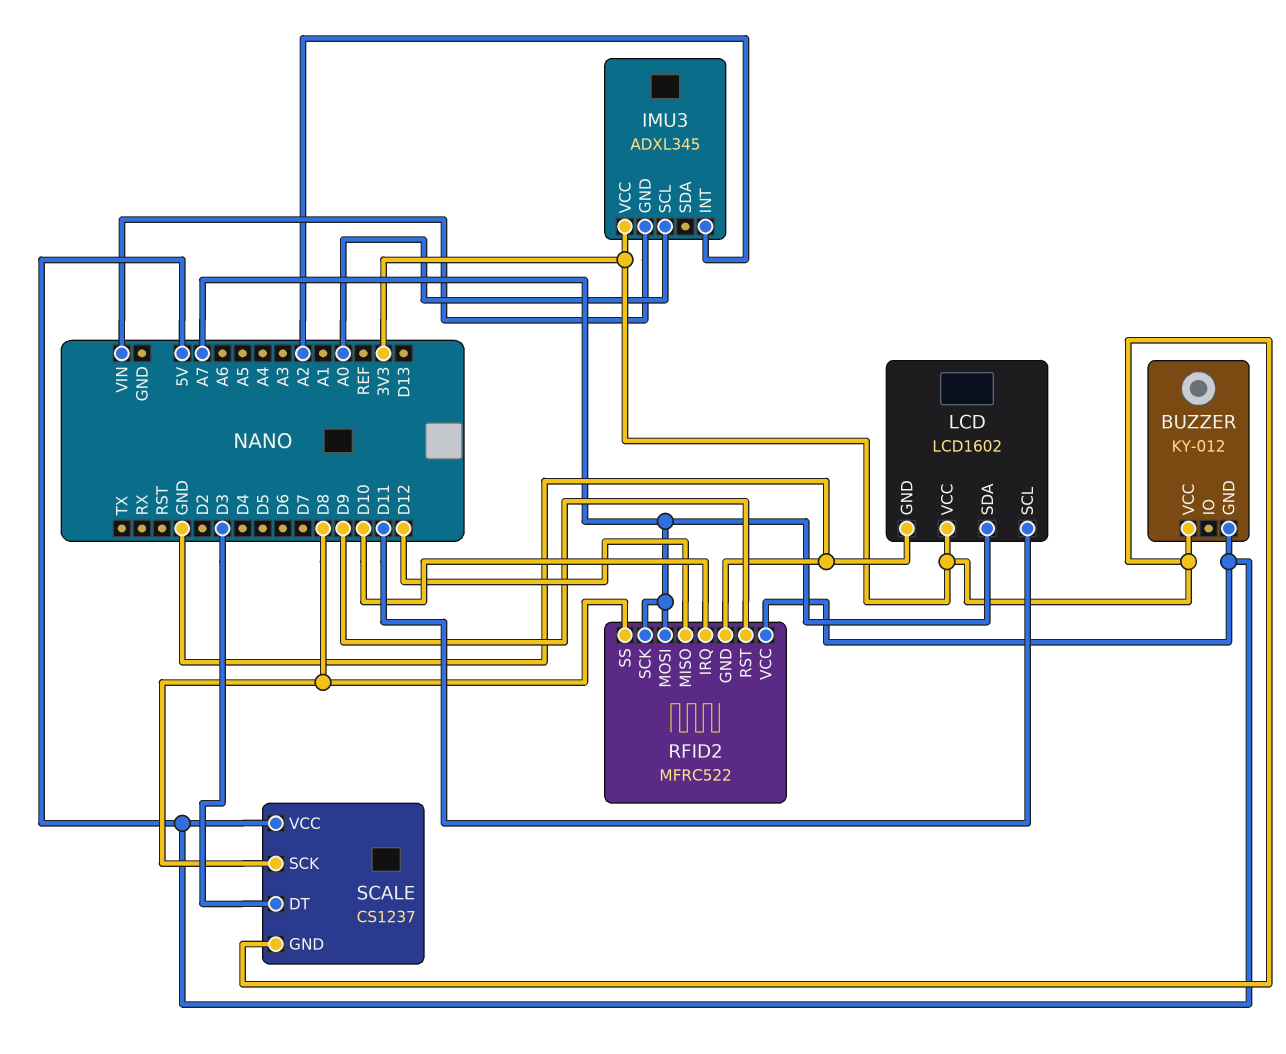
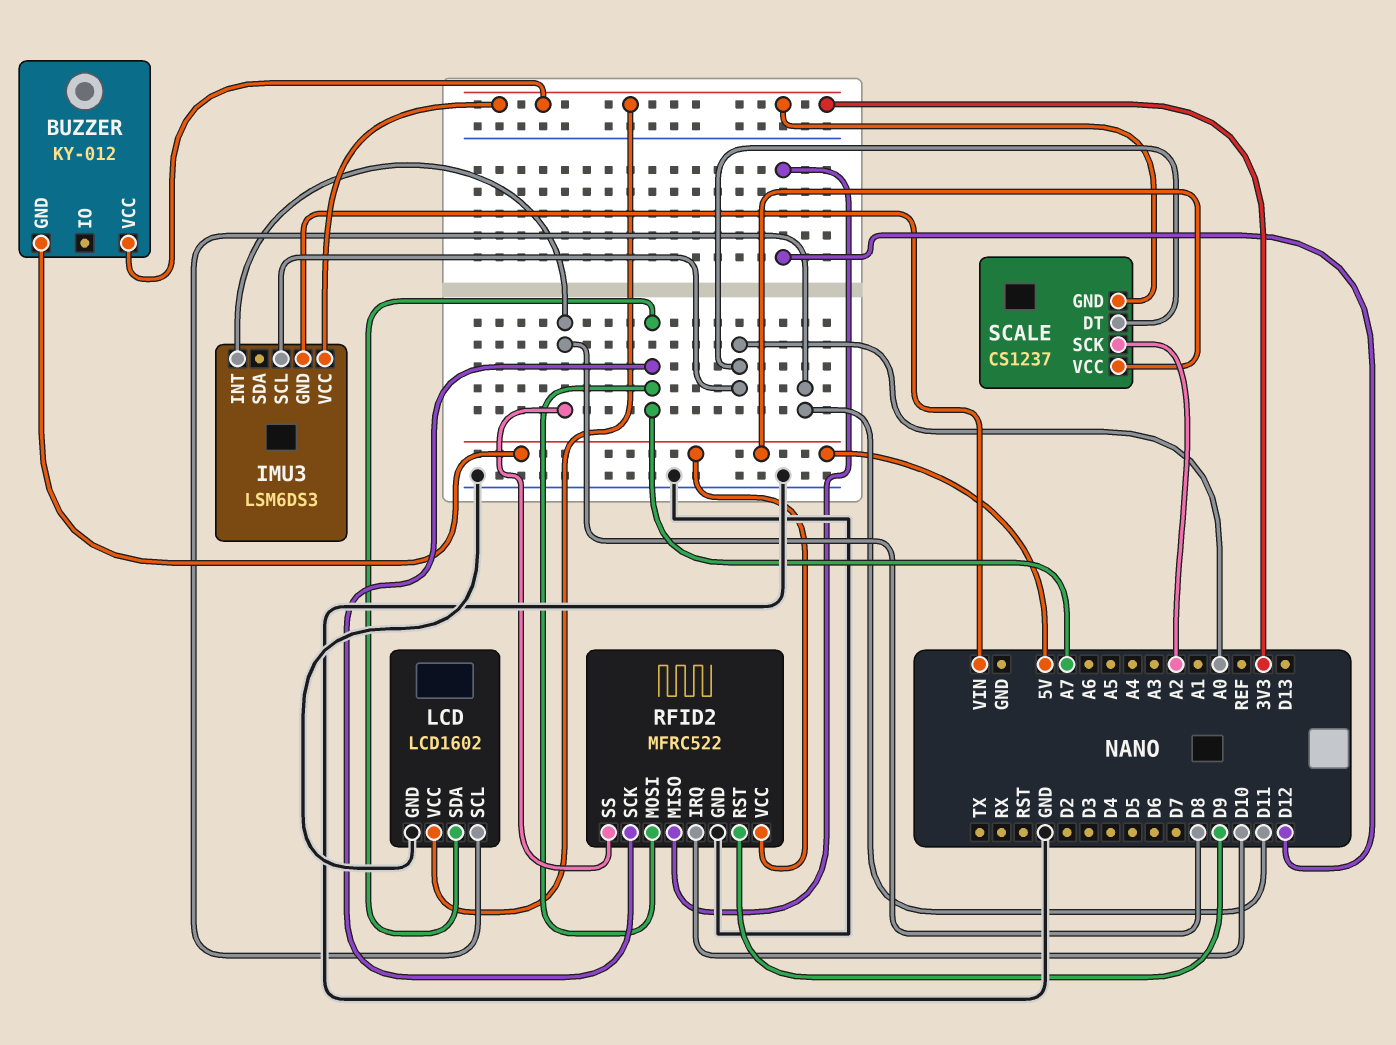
IMU3: ADXL345 -> LSM6DS3
IMU3 pin INT: A2 -> D8
SCALE pin DT: D3 -> A0
SCALE pin SCK: D8 -> A2

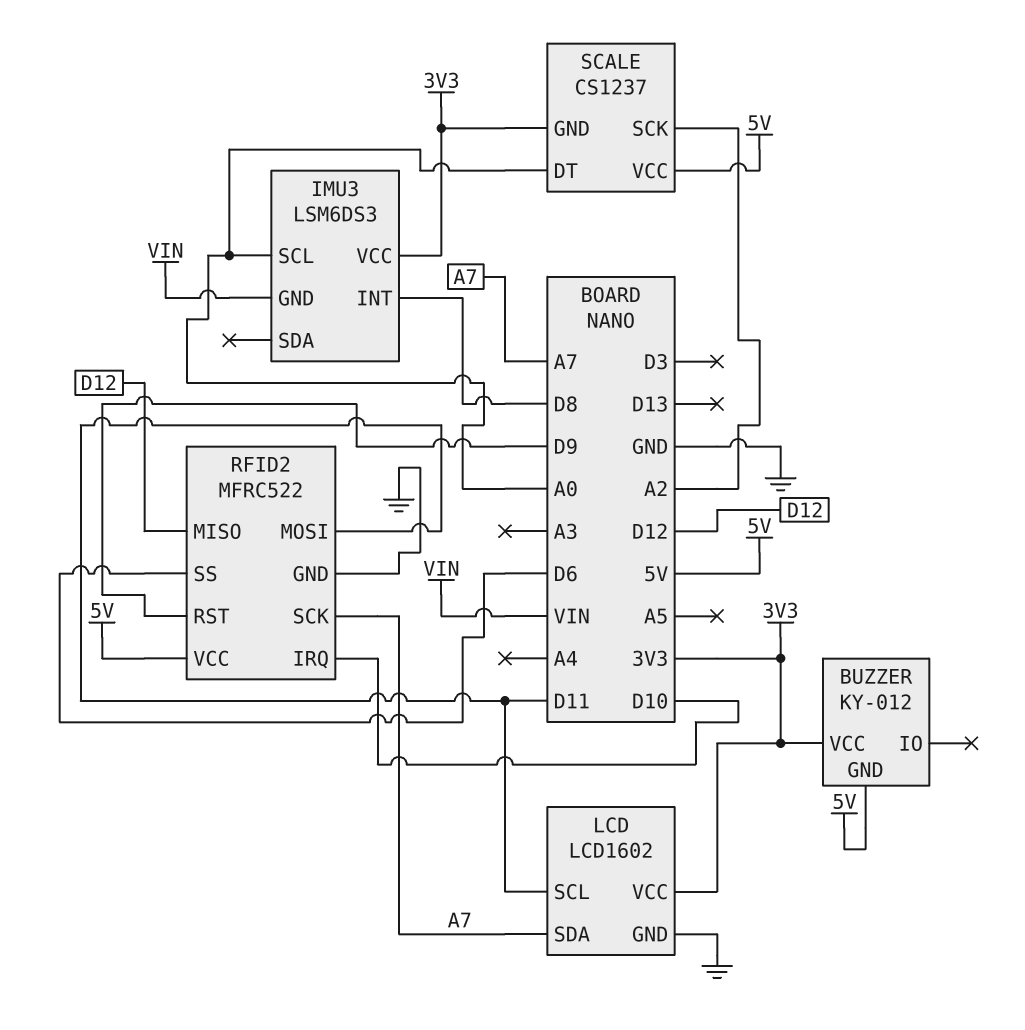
RFID2 pin MOSI: A7 -> D11
RFID2 pin SS: D8 -> D6

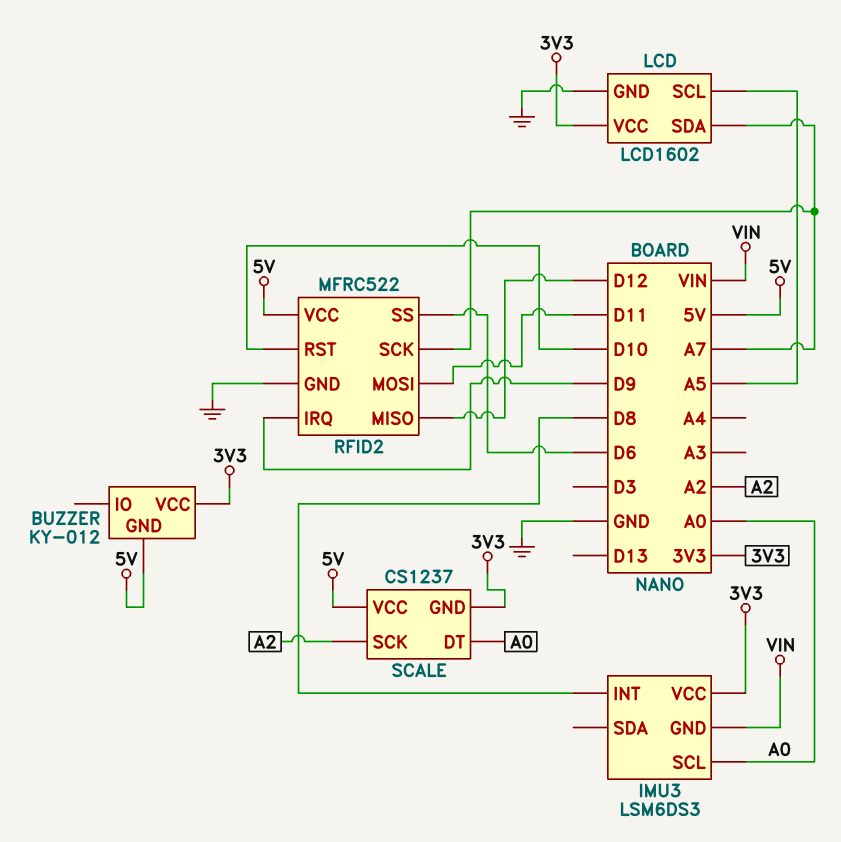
LCD pin SCL: D11 -> A5
RFID2 pin IRQ: D10 -> D9
RFID2 pin RST: D9 -> D10

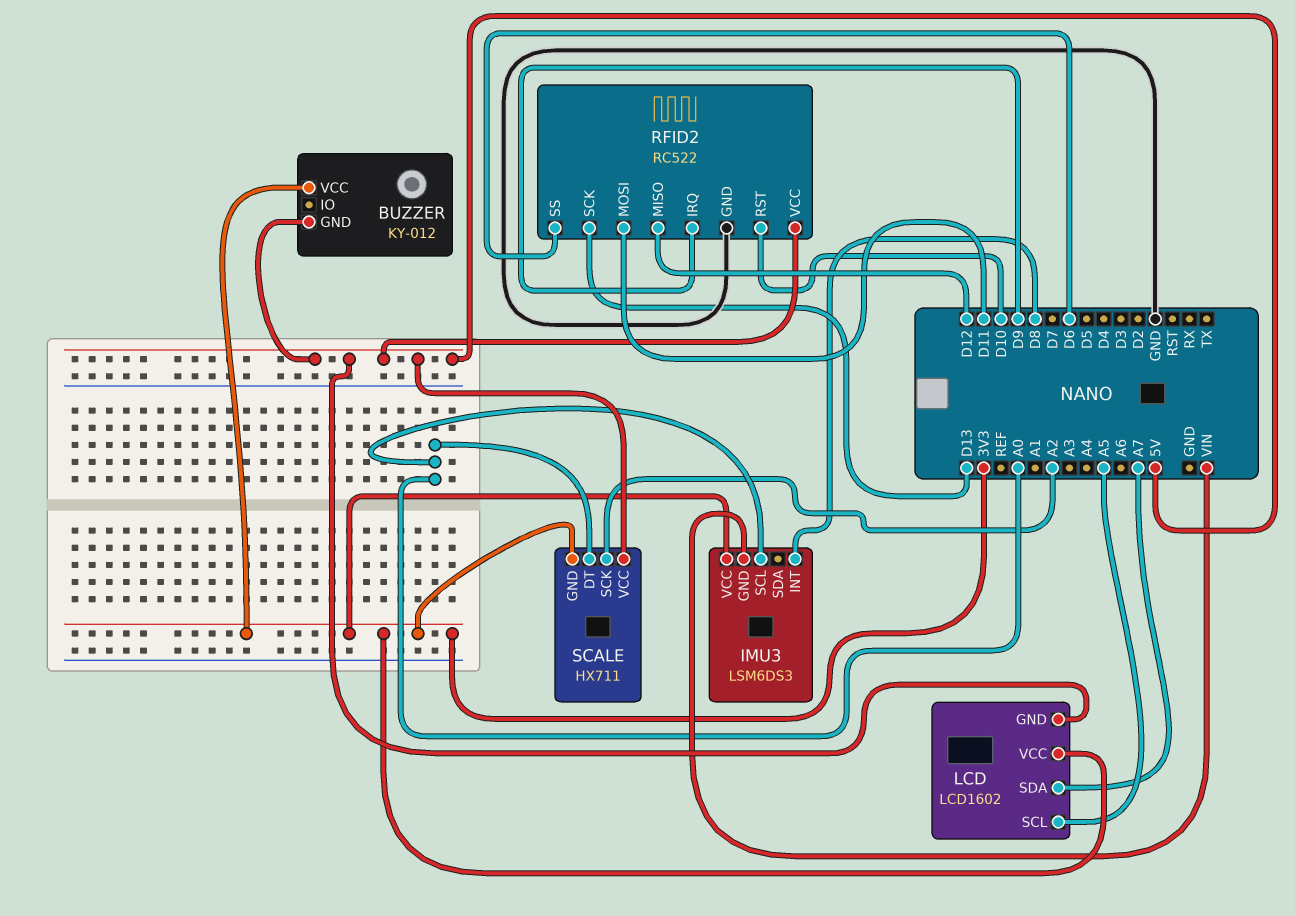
LCD pin GND: GND -> 5V
RFID2: MFRC522 -> RC522
RFID2 pin SCK: A7 -> D13
SCALE: CS1237 -> HX711

